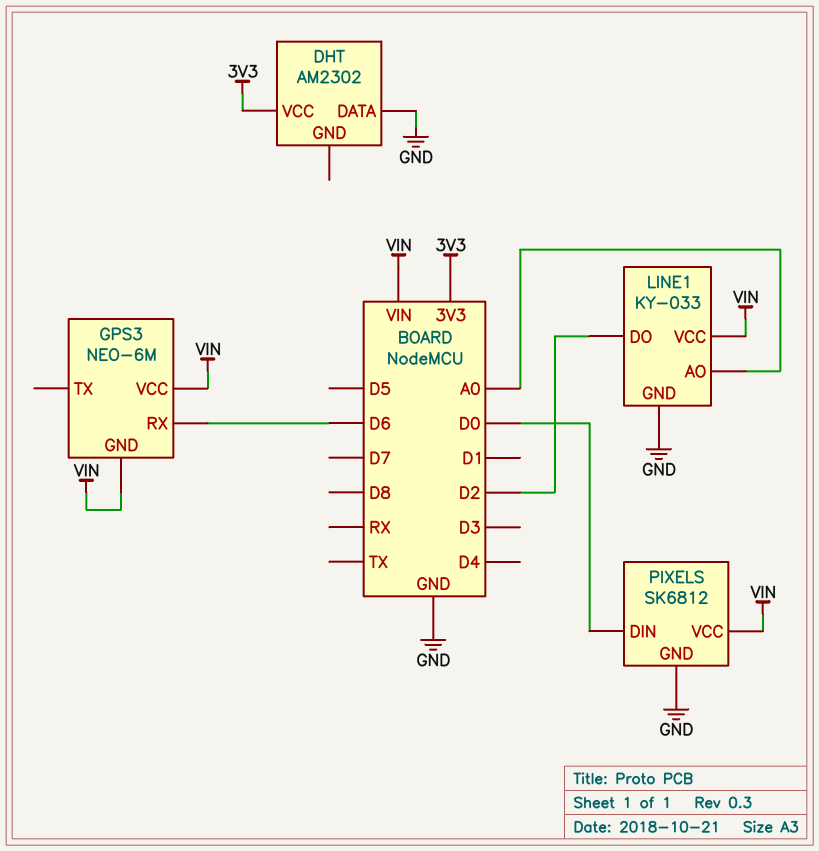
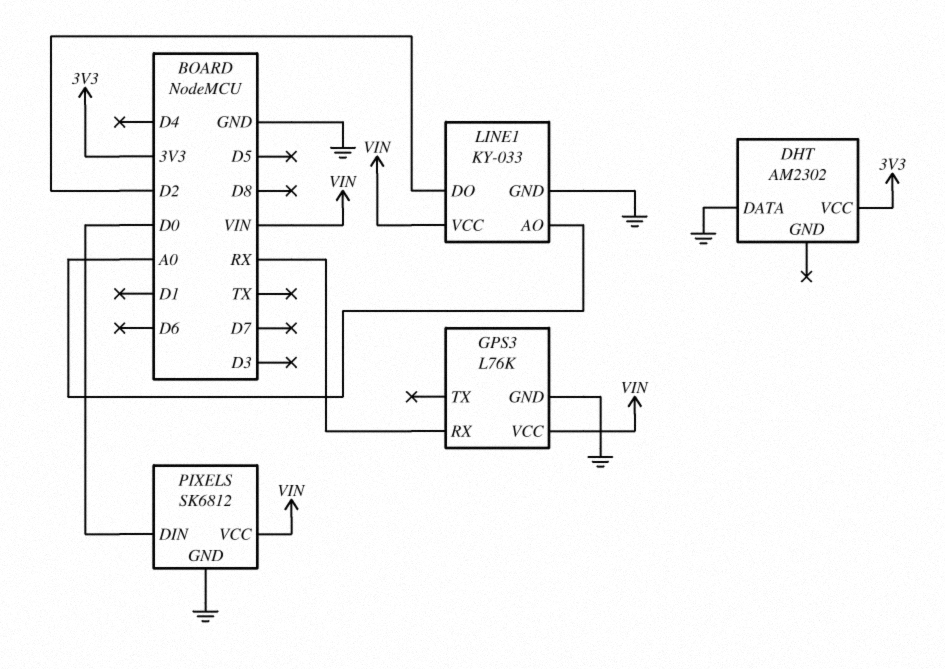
GPS3: NEO-6M -> L76K
GPS3 pin GND: VIN -> GND
GPS3 pin RX: D6 -> RX

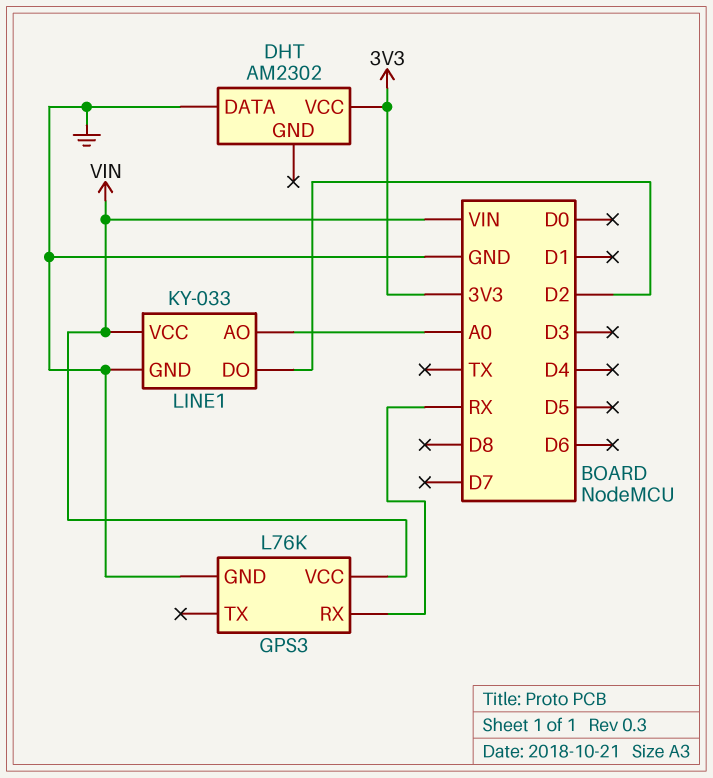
PIXELS: SK6812 -> none
PIXELS pin DIN: D0 -> none
PIXELS pin GND: GND -> none
PIXELS pin VCC: VIN -> none

